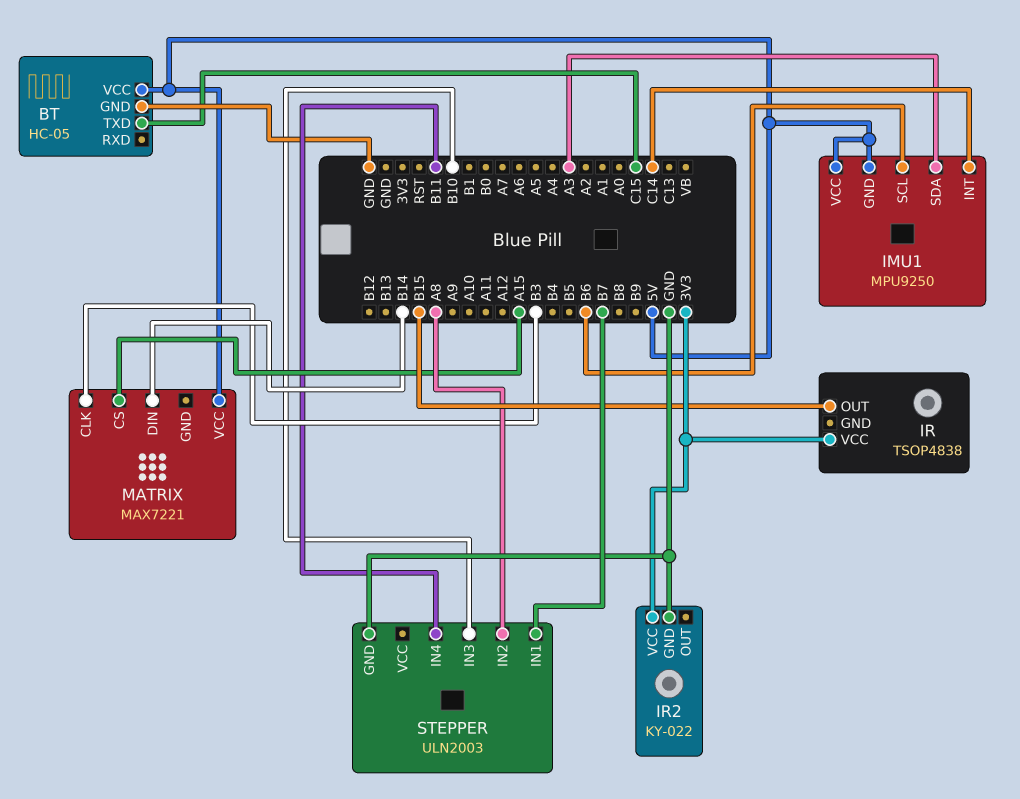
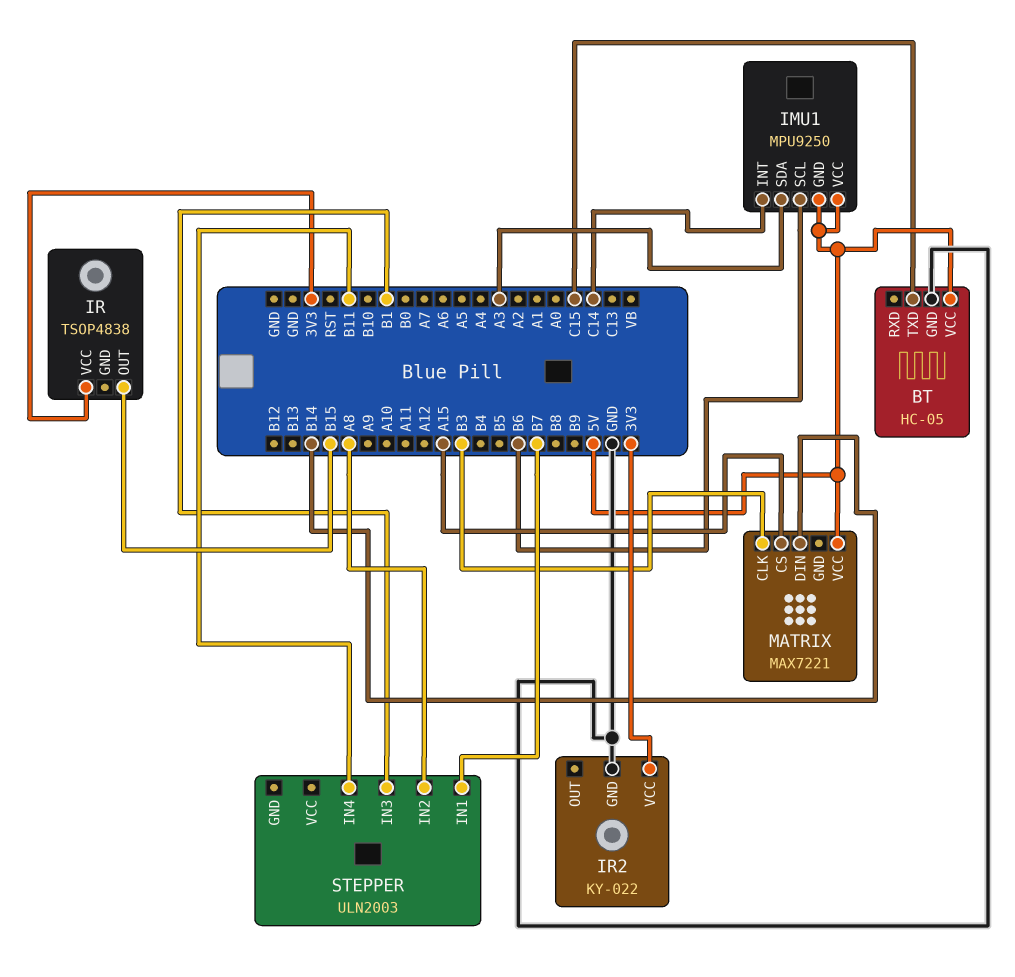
STEPPER pin GND: GND -> none
STEPPER pin IN3: B10 -> B1

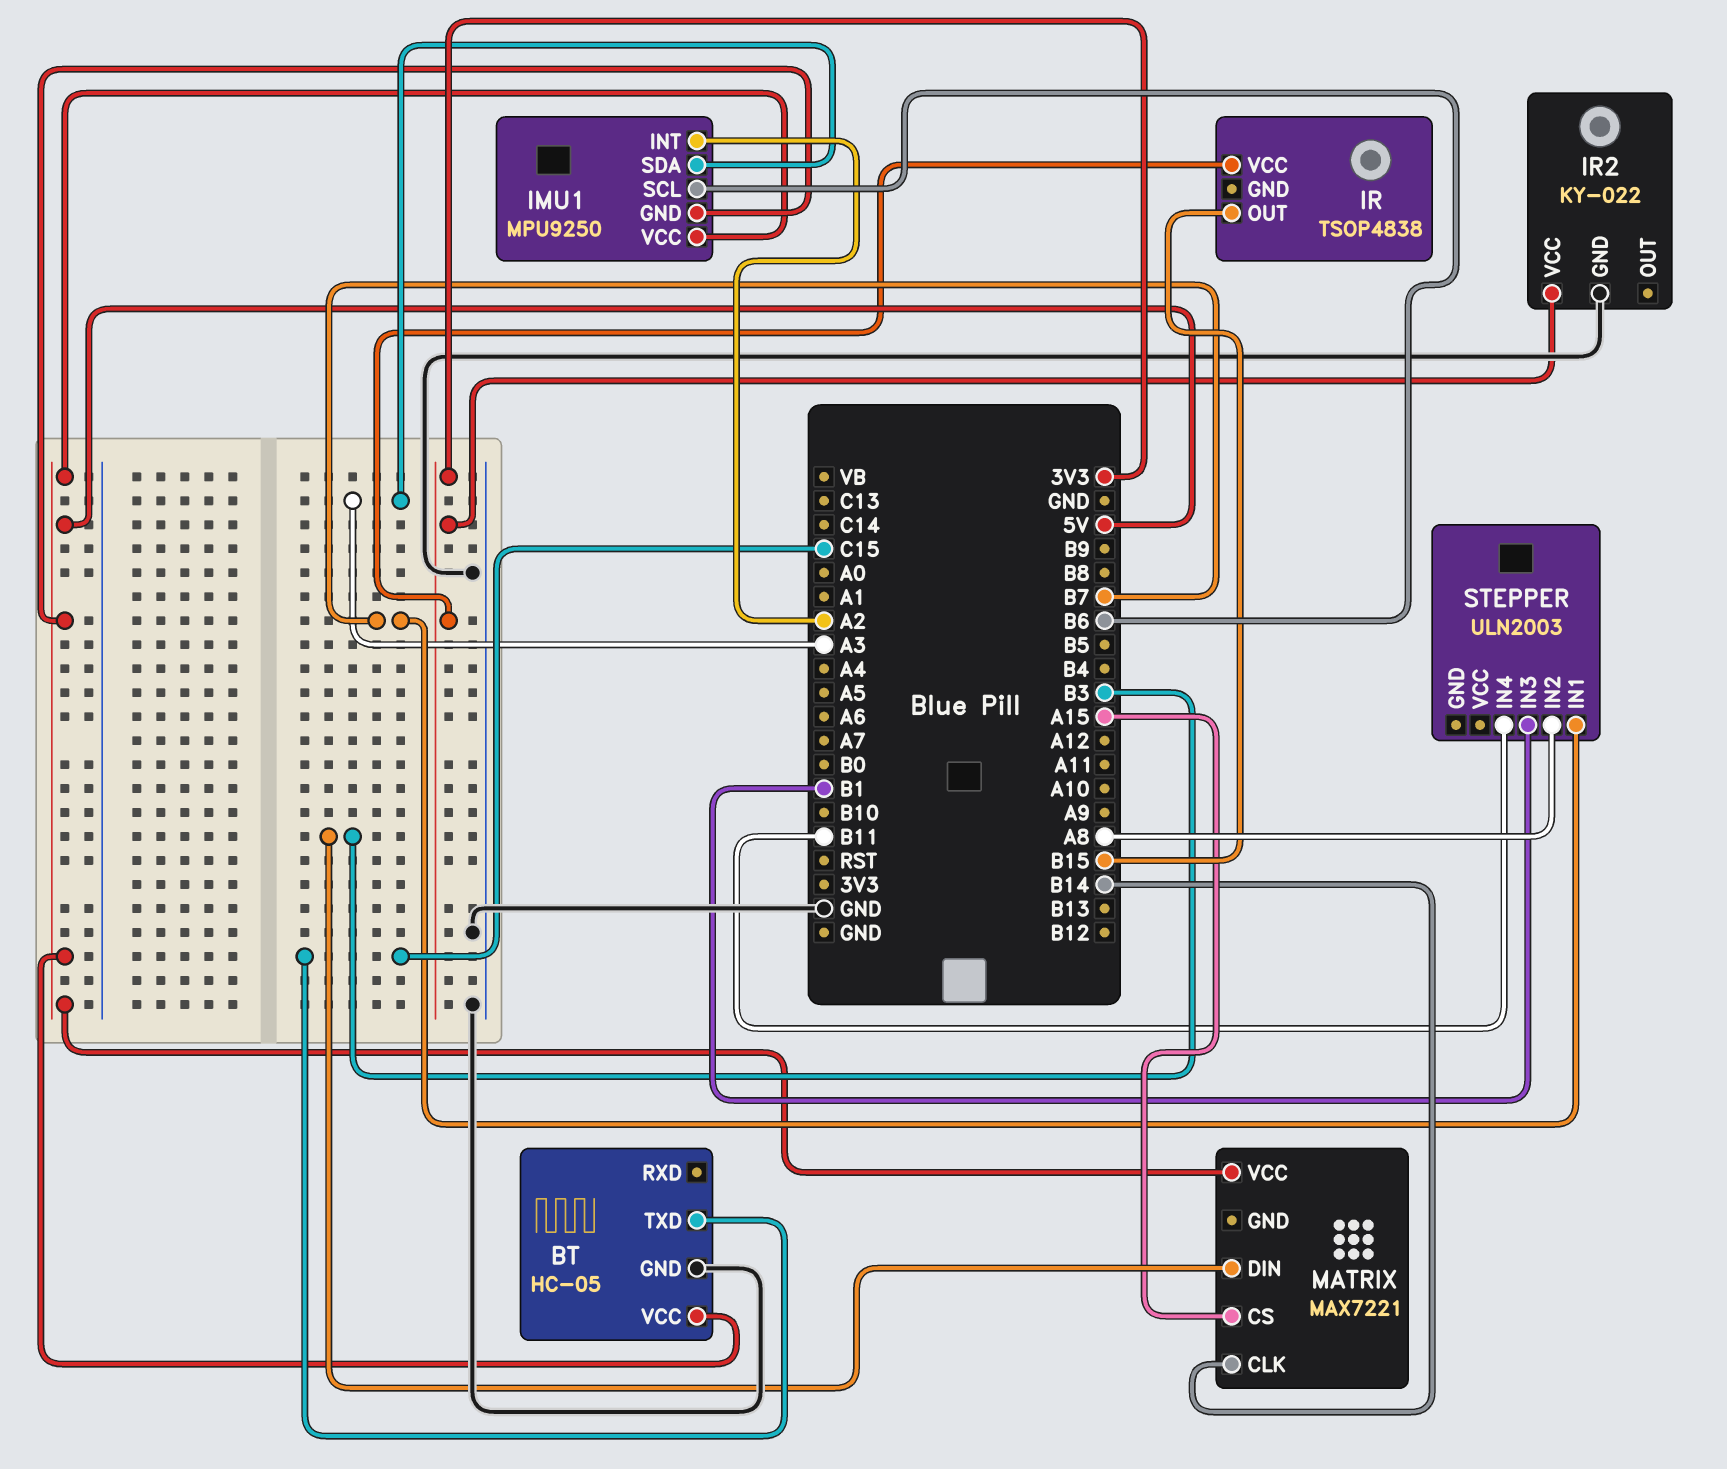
IMU1 pin INT: C14 -> A2
MATRIX pin CLK: B3 -> B14
MATRIX pin DIN: B14 -> B3

